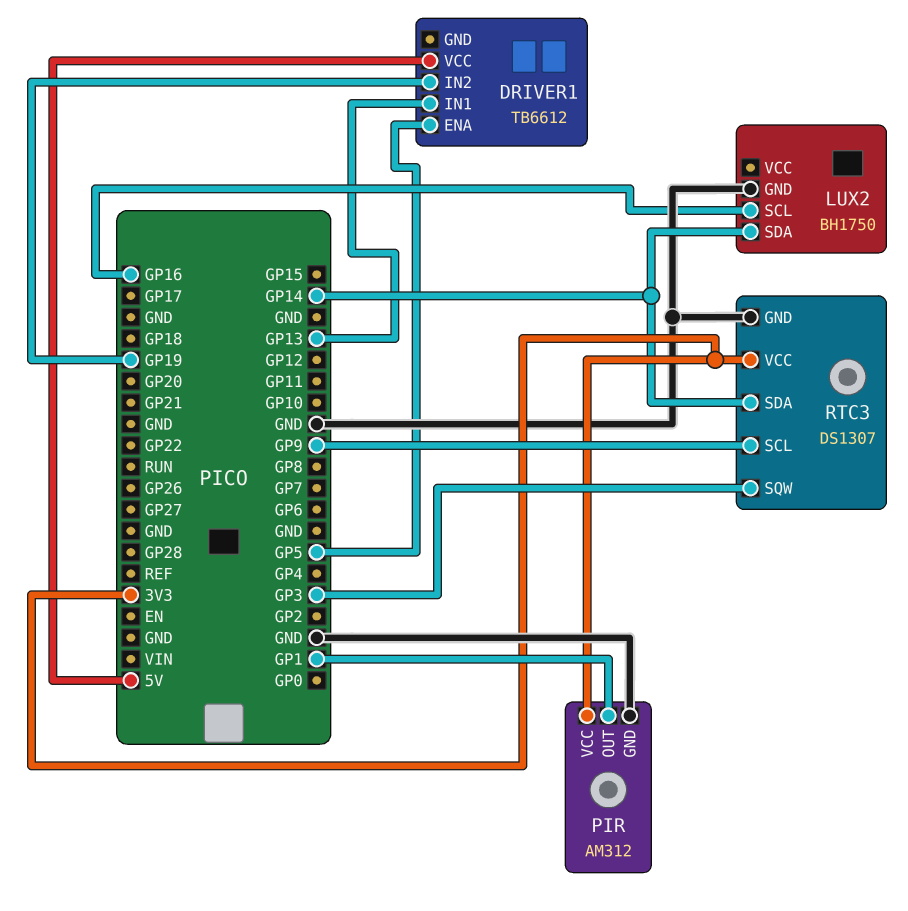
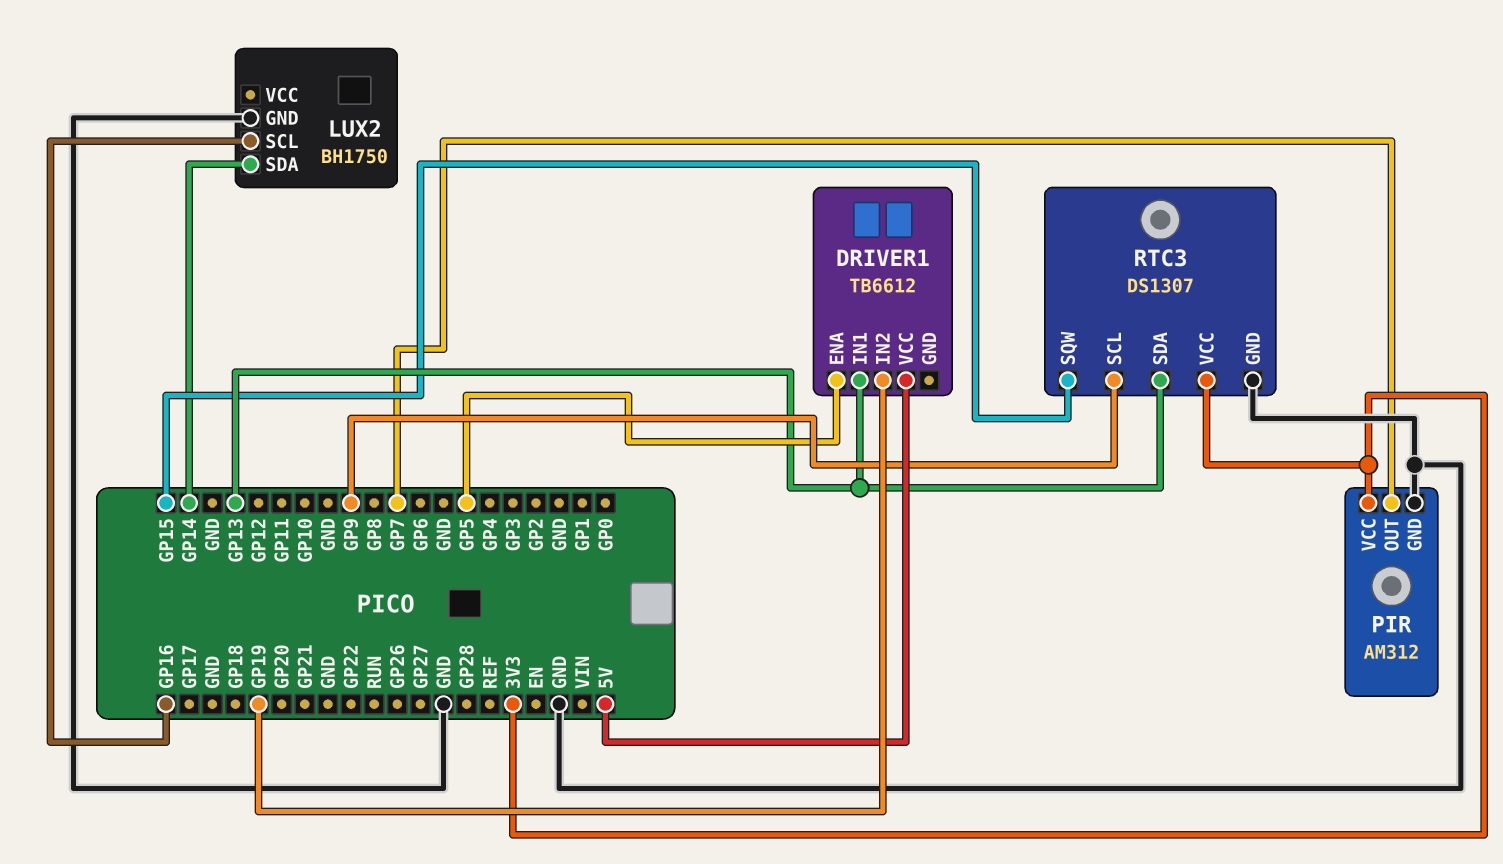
PIR pin OUT: GP1 -> GP7
RTC3 pin SDA: GP14 -> GP13
RTC3 pin SQW: GP3 -> GP15

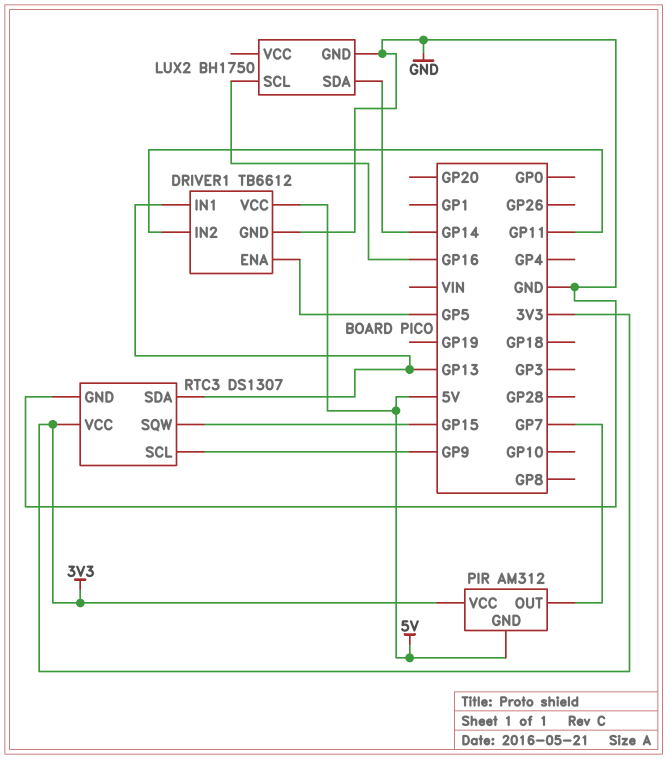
DRIVER1 pin GND: none -> GND
DRIVER1 pin IN2: GP19 -> GP11
PIR pin GND: GND -> 5V

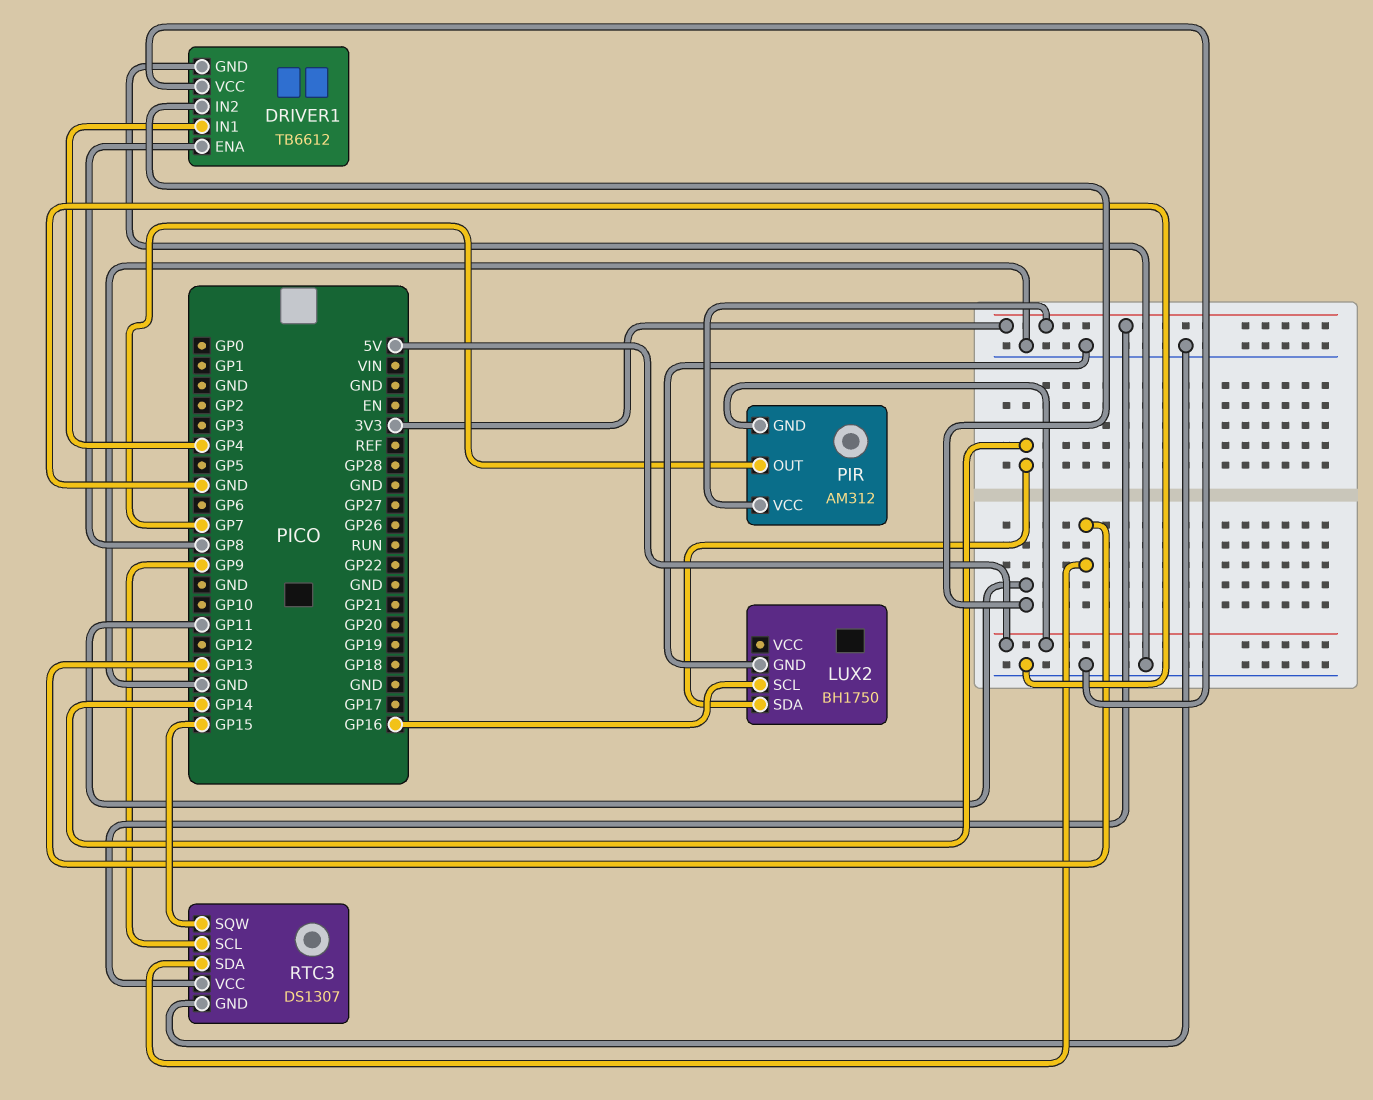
DRIVER1 pin ENA: GP5 -> GP8
DRIVER1 pin IN1: GP13 -> GP4
DRIVER1 pin VCC: 5V -> GND

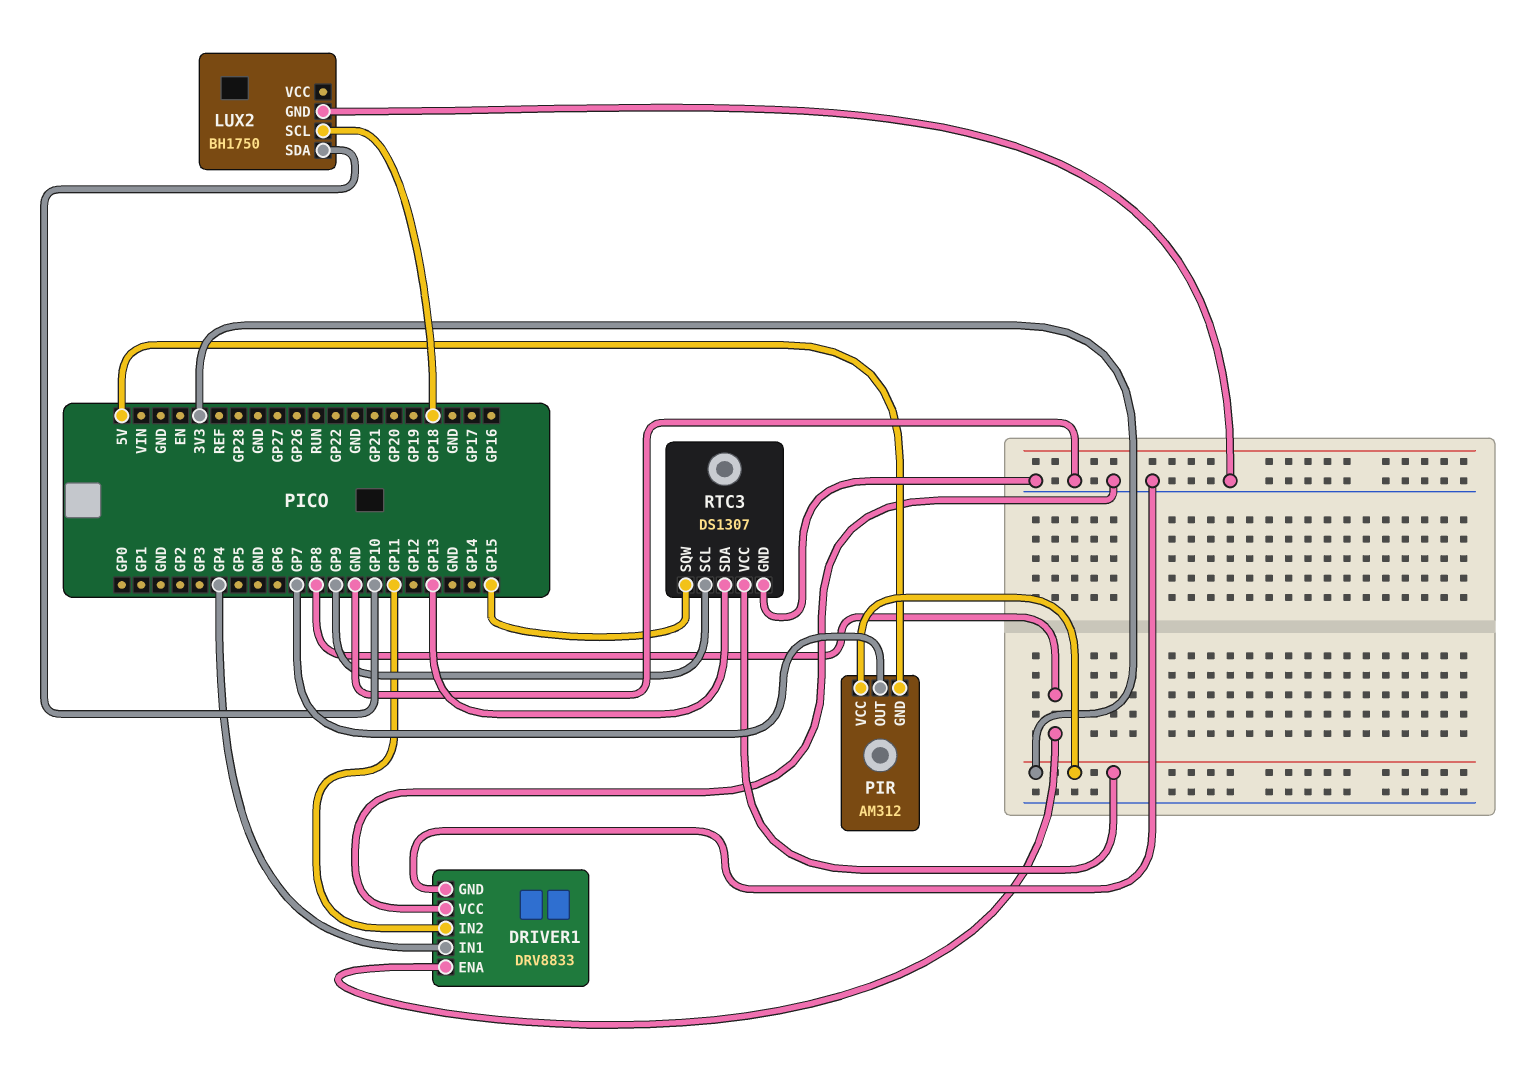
DRIVER1: TB6612 -> DRV8833
LUX2 pin SCL: GP16 -> GP18
LUX2 pin SDA: GP14 -> GP10

